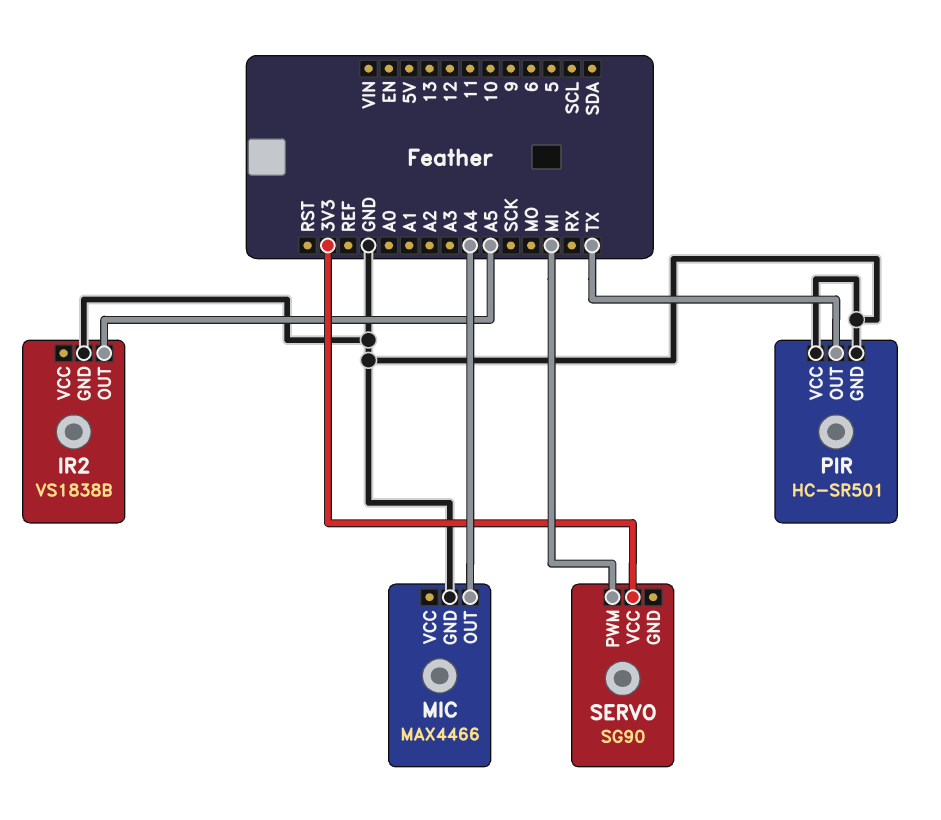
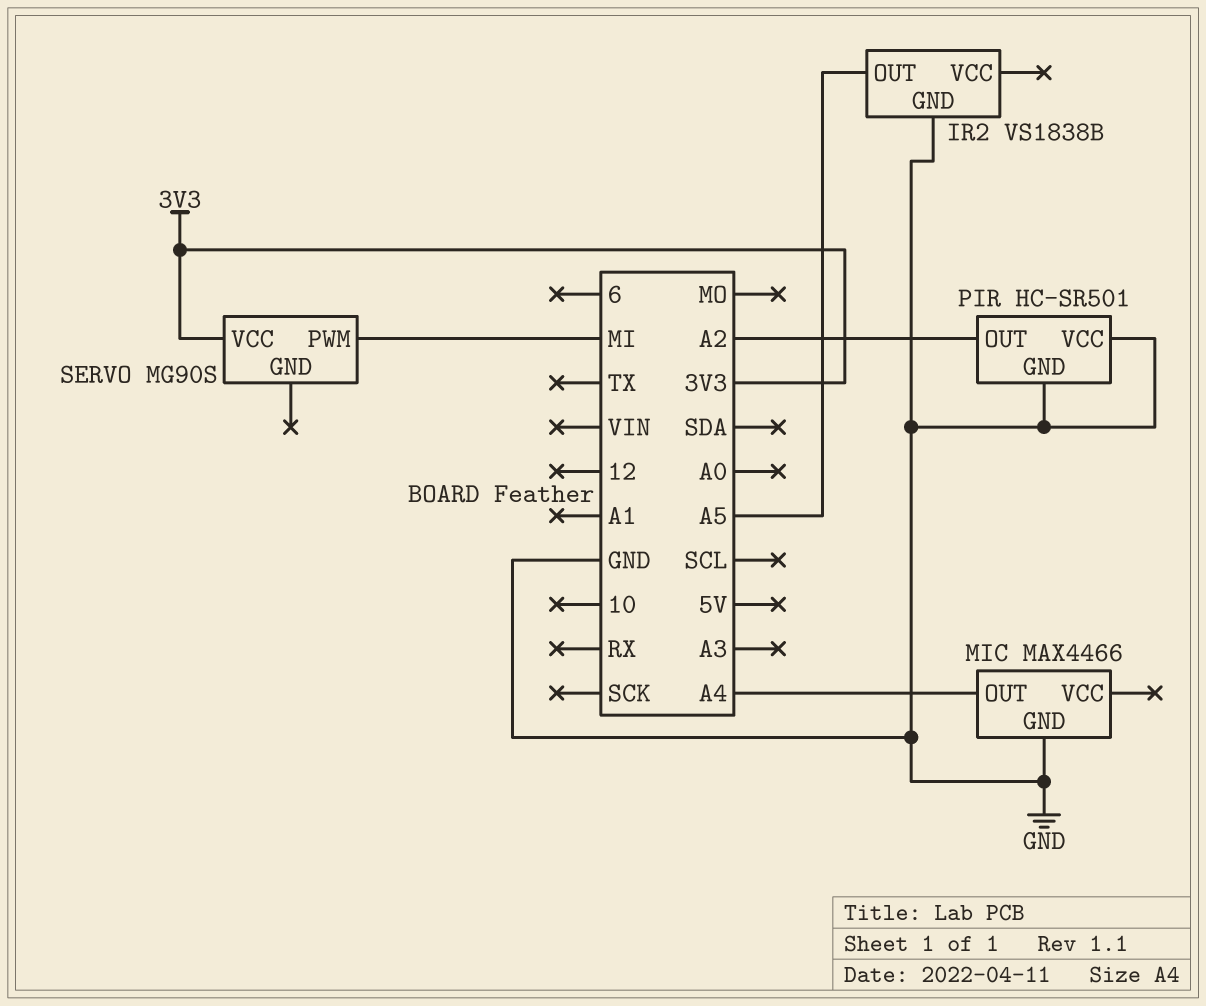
PIR pin OUT: TX -> A2
SERVO: SG90 -> MG90S

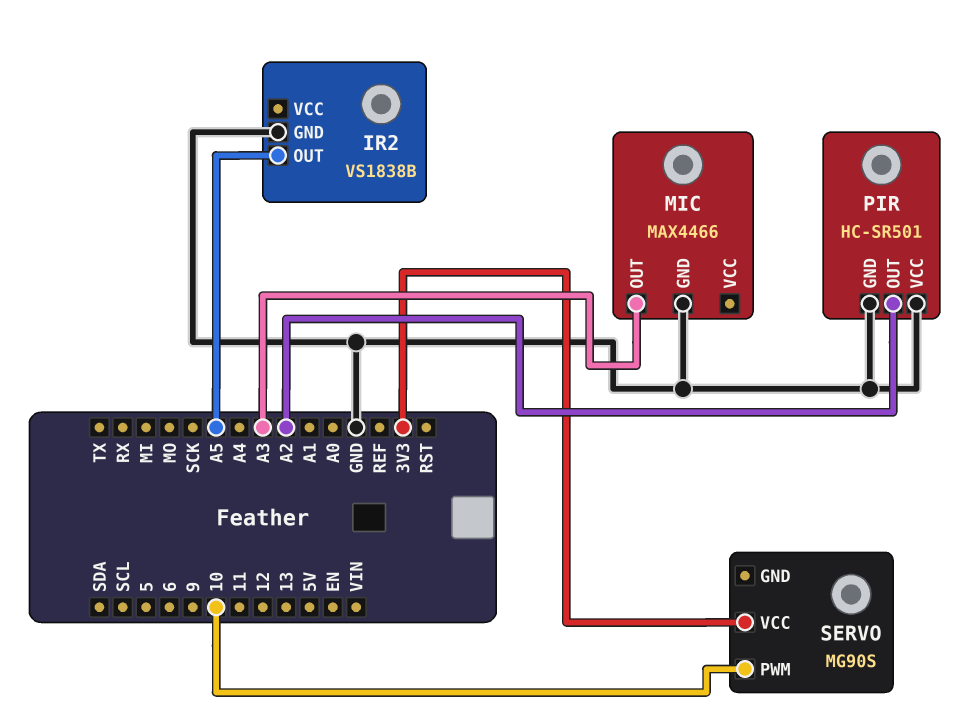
MIC pin OUT: A4 -> A3
SERVO pin PWM: MI -> 10

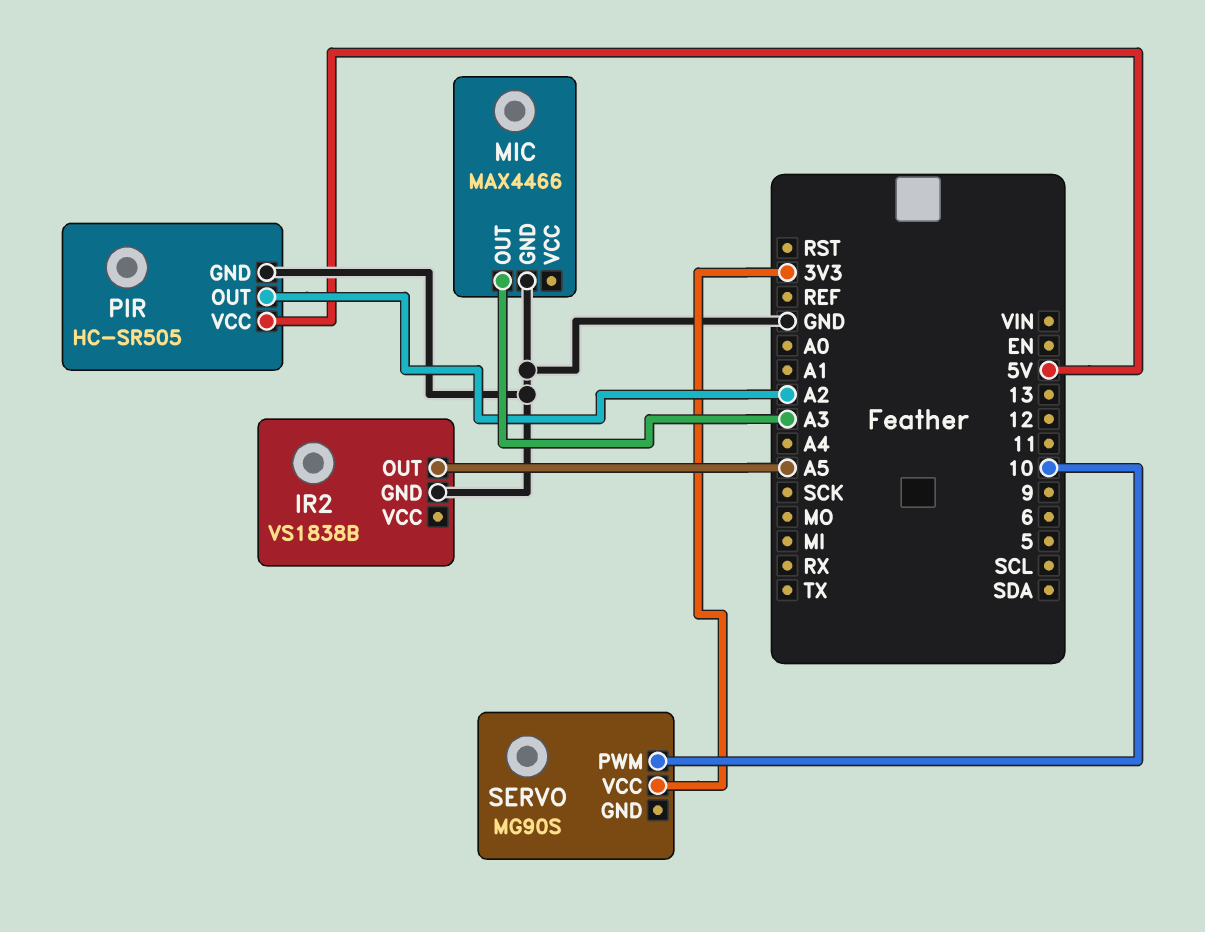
PIR: HC-SR501 -> HC-SR505
PIR pin VCC: GND -> 5V

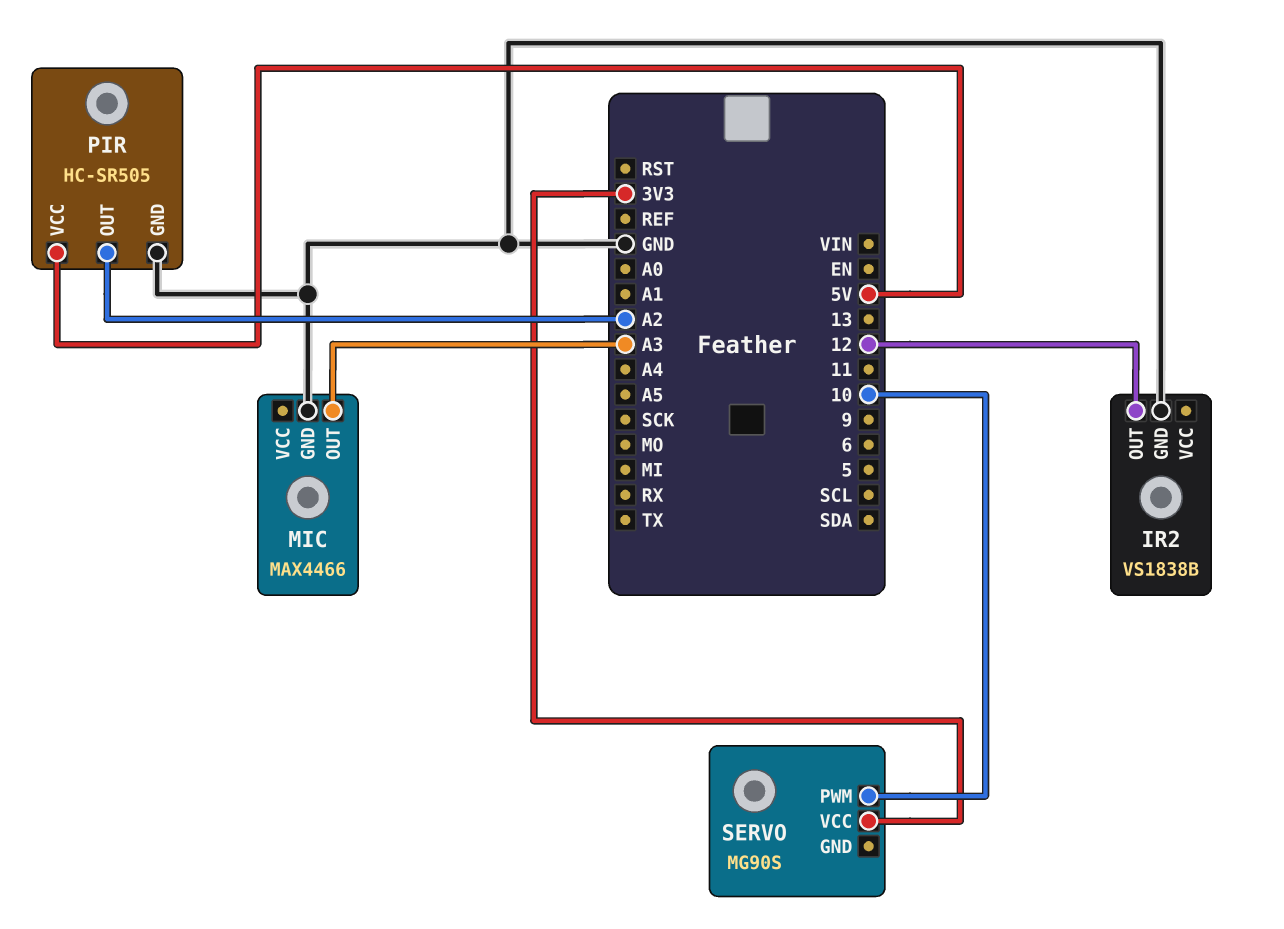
IR2 pin OUT: A5 -> 12

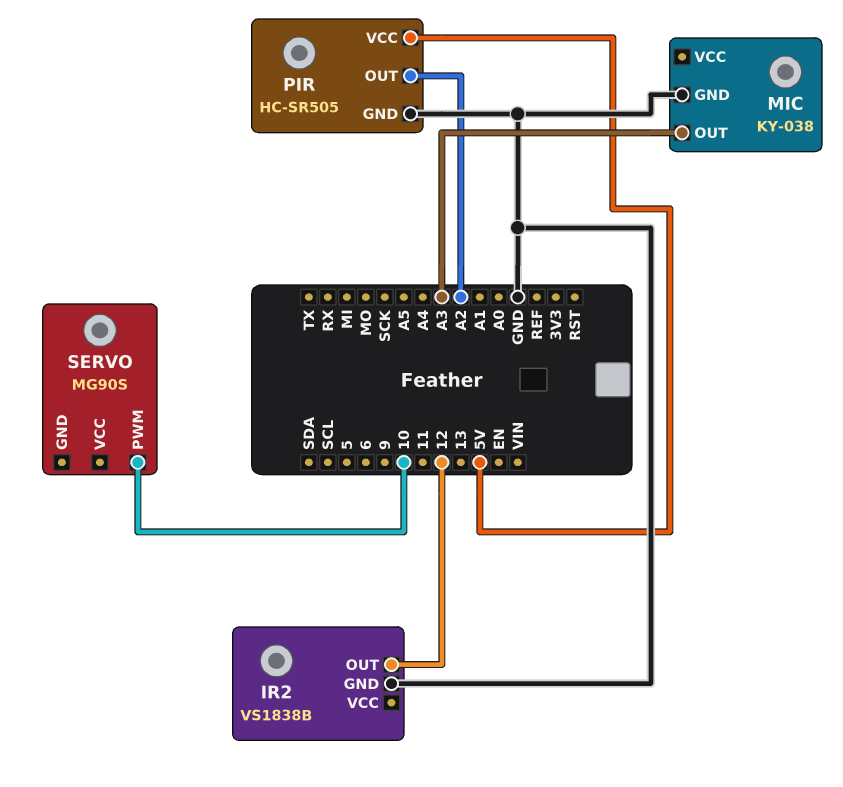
MIC: MAX4466 -> KY-038
SERVO pin VCC: 3V3 -> none

